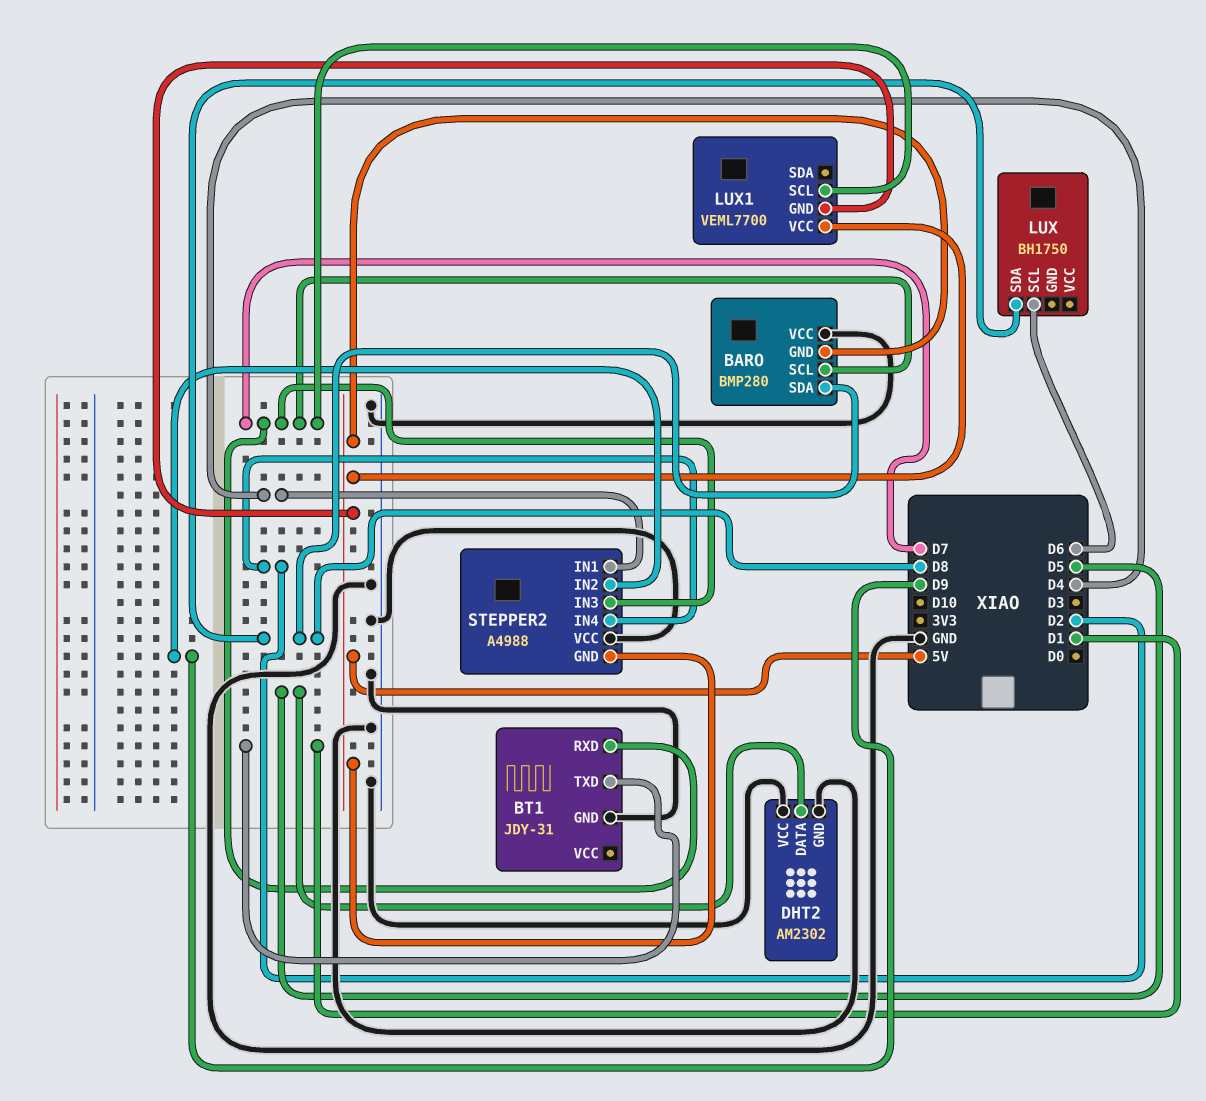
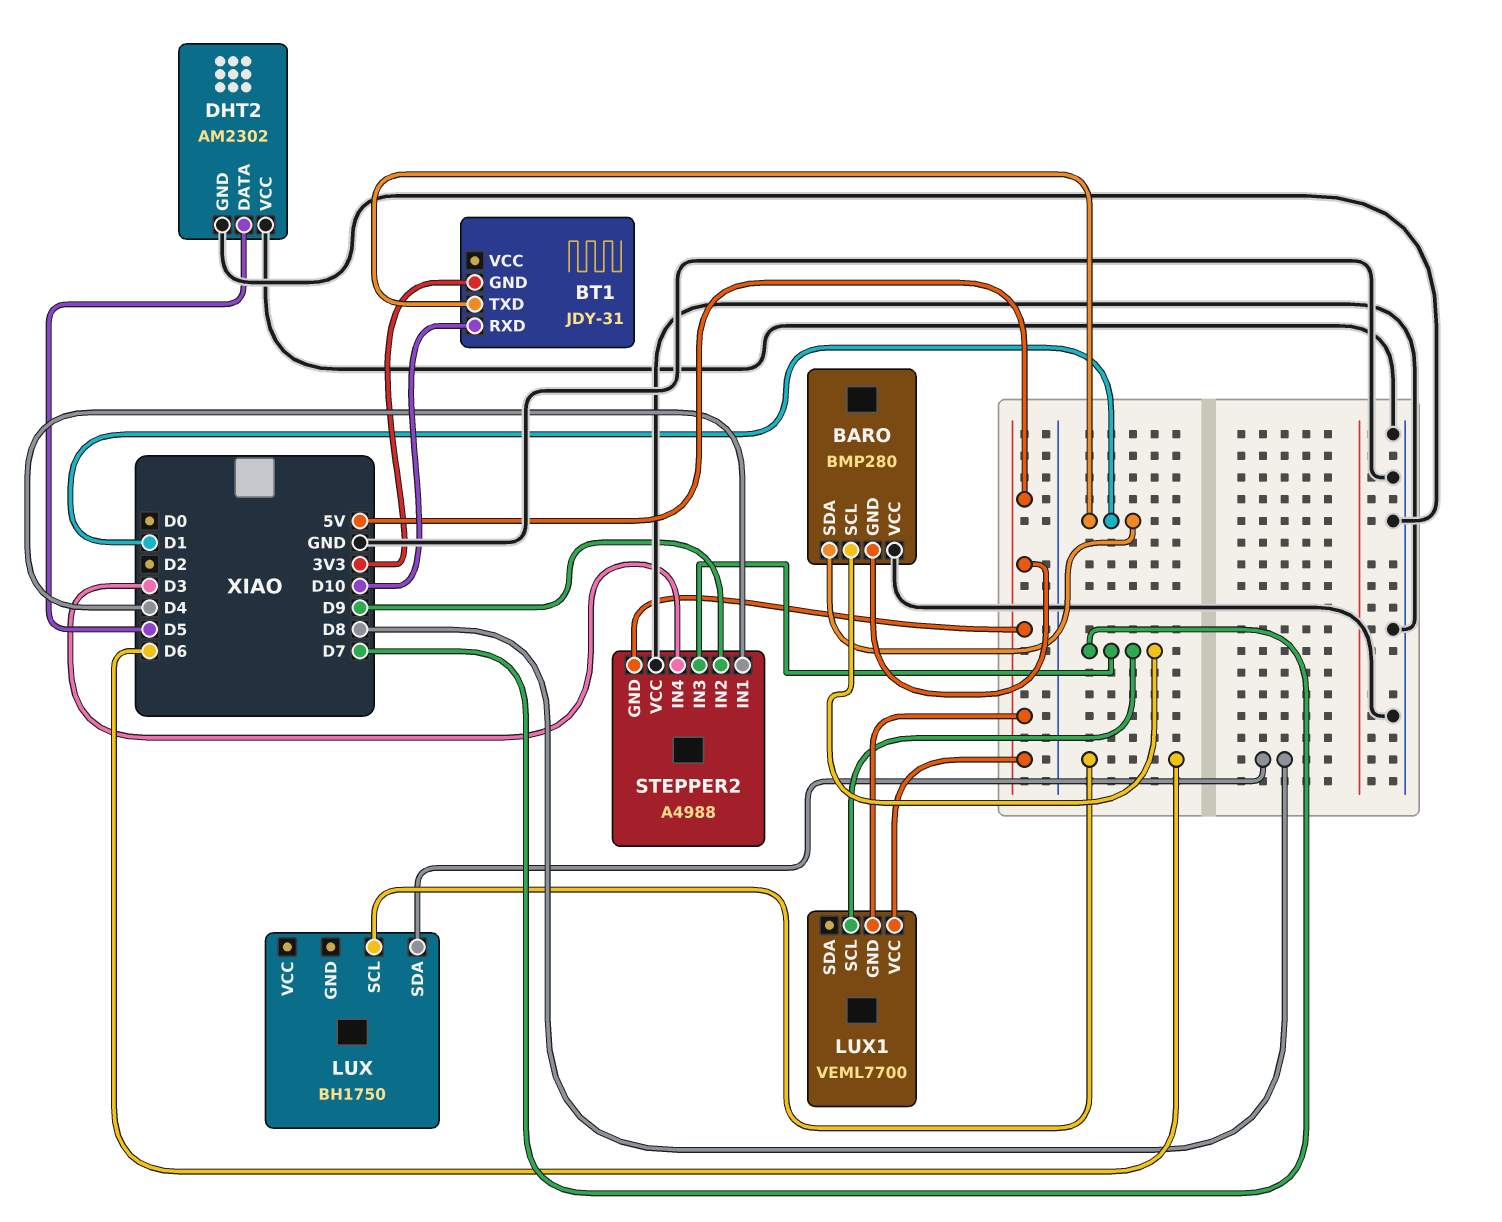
BARO pin SDA: D8 -> D1
BT1 pin GND: GND -> 3V3
BT1 pin RXD: D7 -> D10
STEPPER2 pin IN4: D2 -> D3

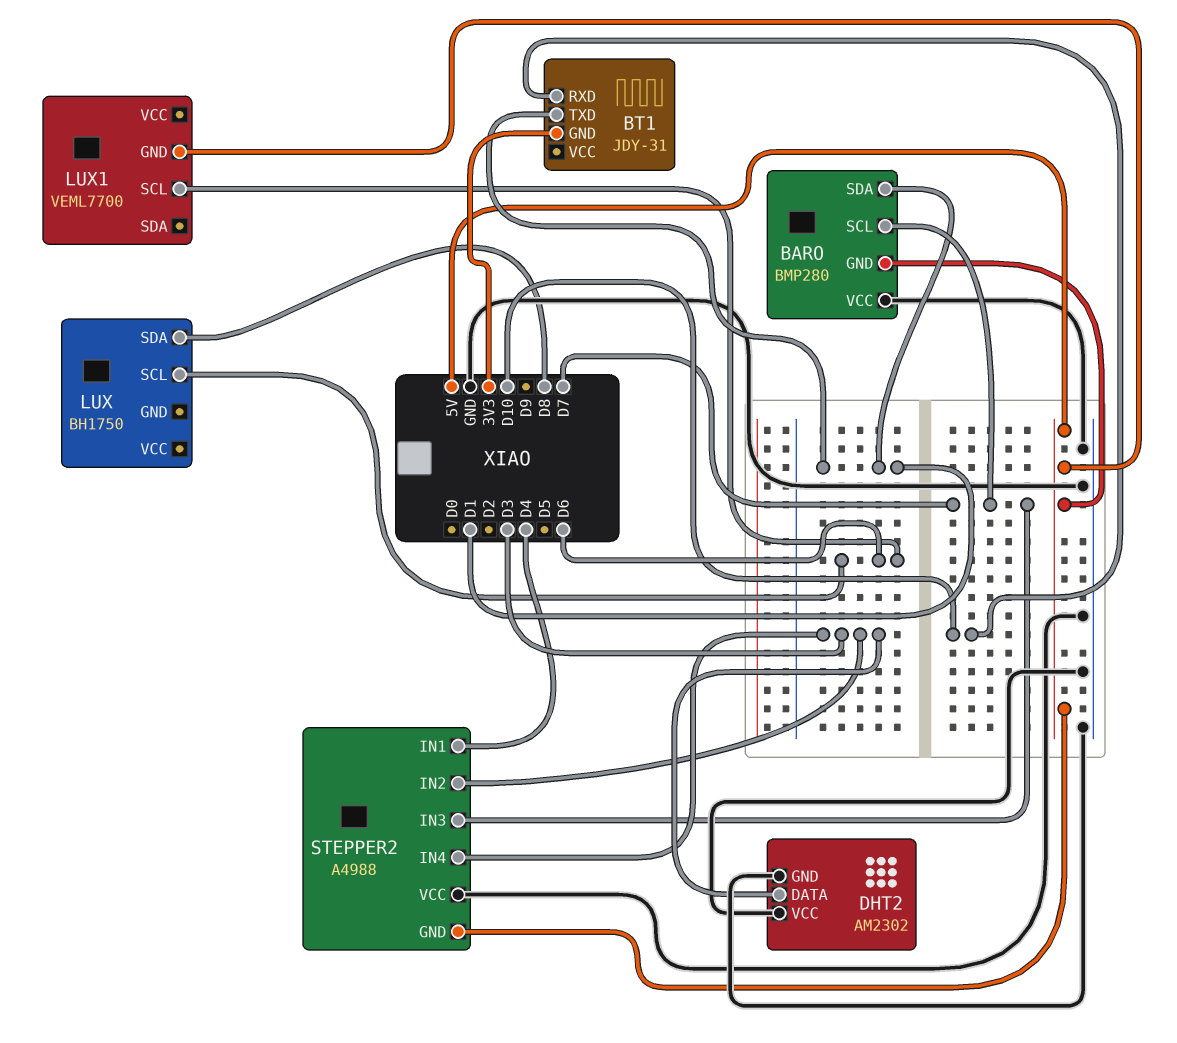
DHT2 pin DATA: D5 -> D3
LUX1 pin SCL: D7 -> D6
LUX1 pin VCC: 5V -> none
STEPPER2 pin IN2: D9 -> D3

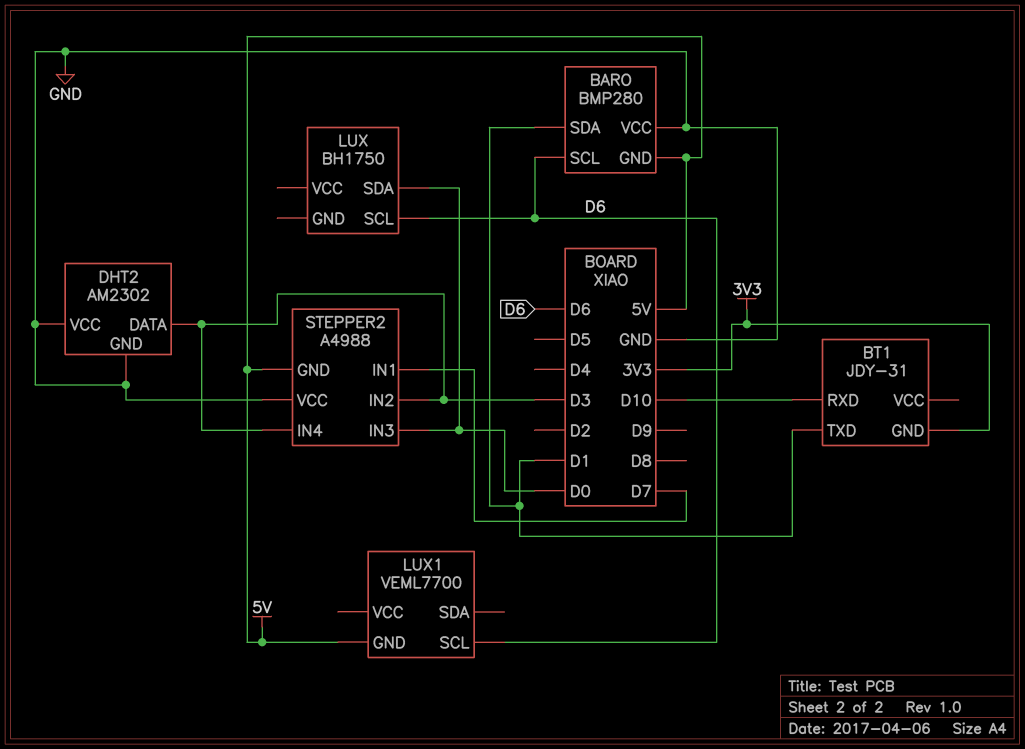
BARO pin SCL: D7 -> D6
LUX pin SDA: D8 -> D0
STEPPER2 pin IN1: D4 -> D7
STEPPER2 pin IN3: D7 -> D0

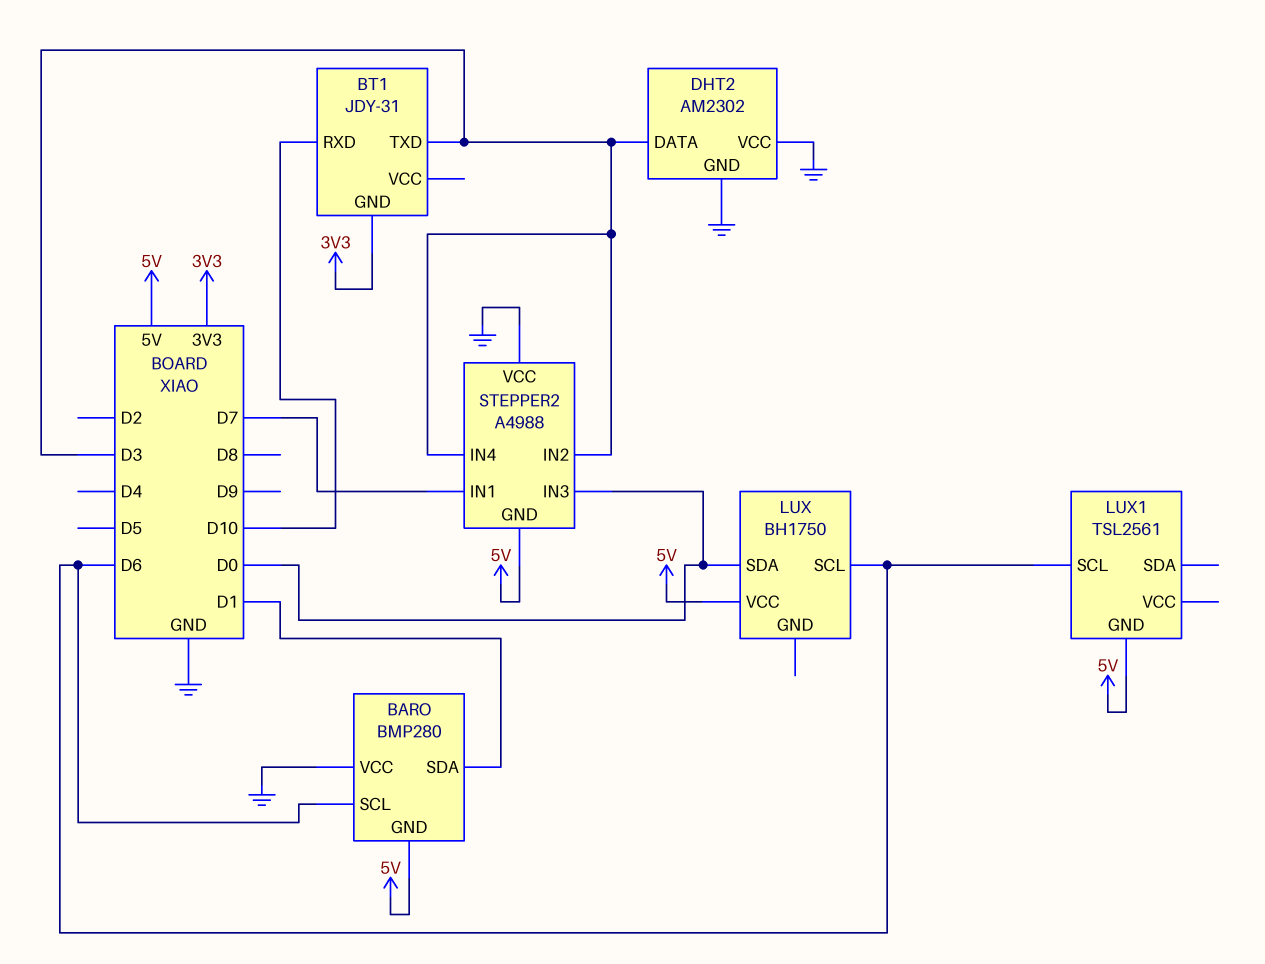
BT1 pin TXD: D1 -> D3
LUX pin VCC: none -> 5V
LUX1: VEML7700 -> TSL2561

